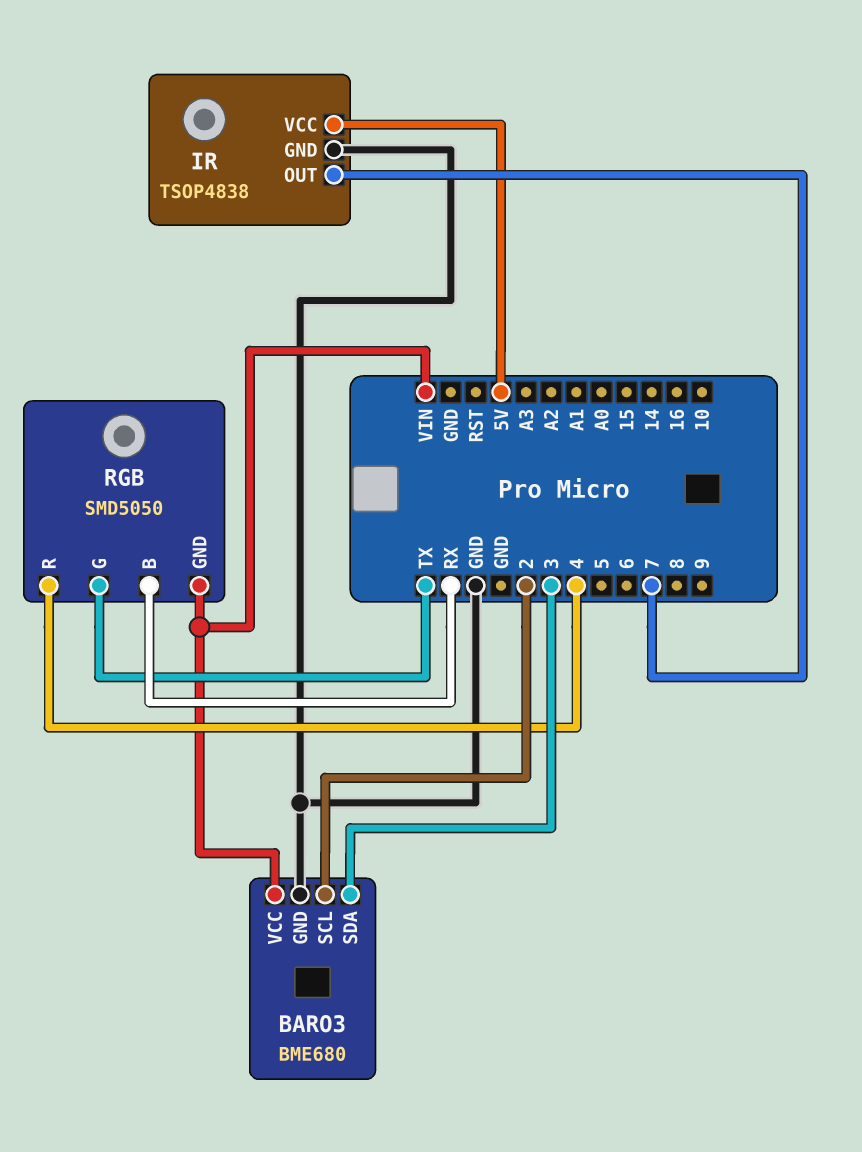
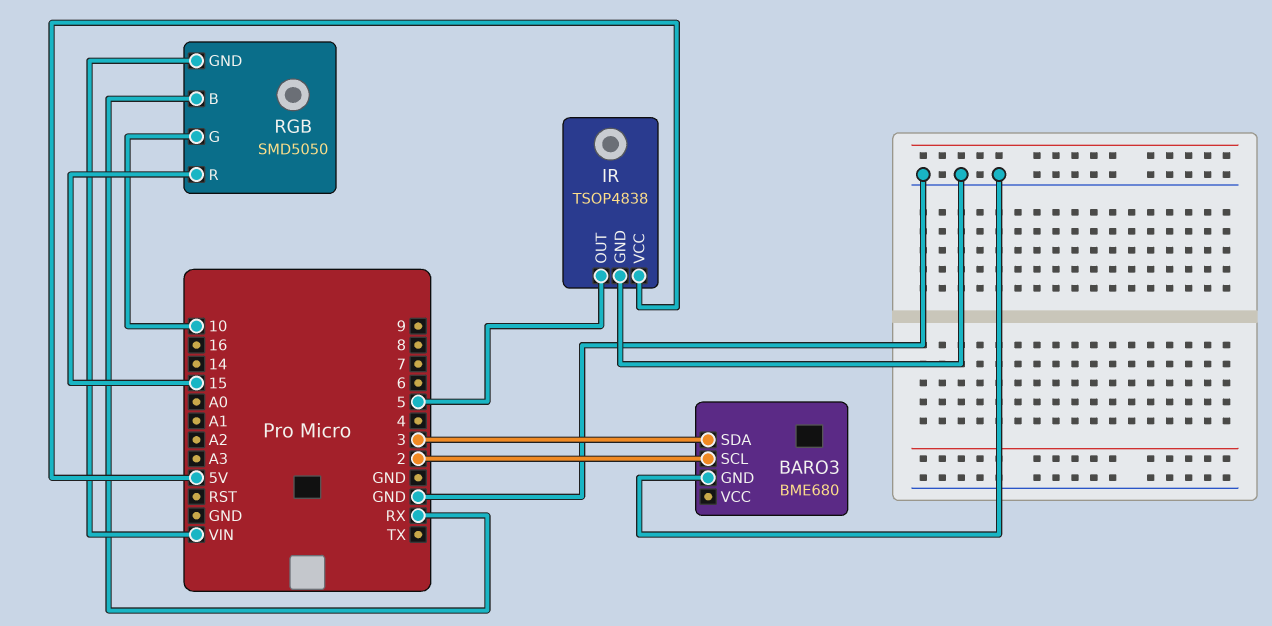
BARO3 pin VCC: VIN -> none
IR pin OUT: 7 -> 5
RGB pin G: TX -> 10
RGB pin R: 4 -> 15

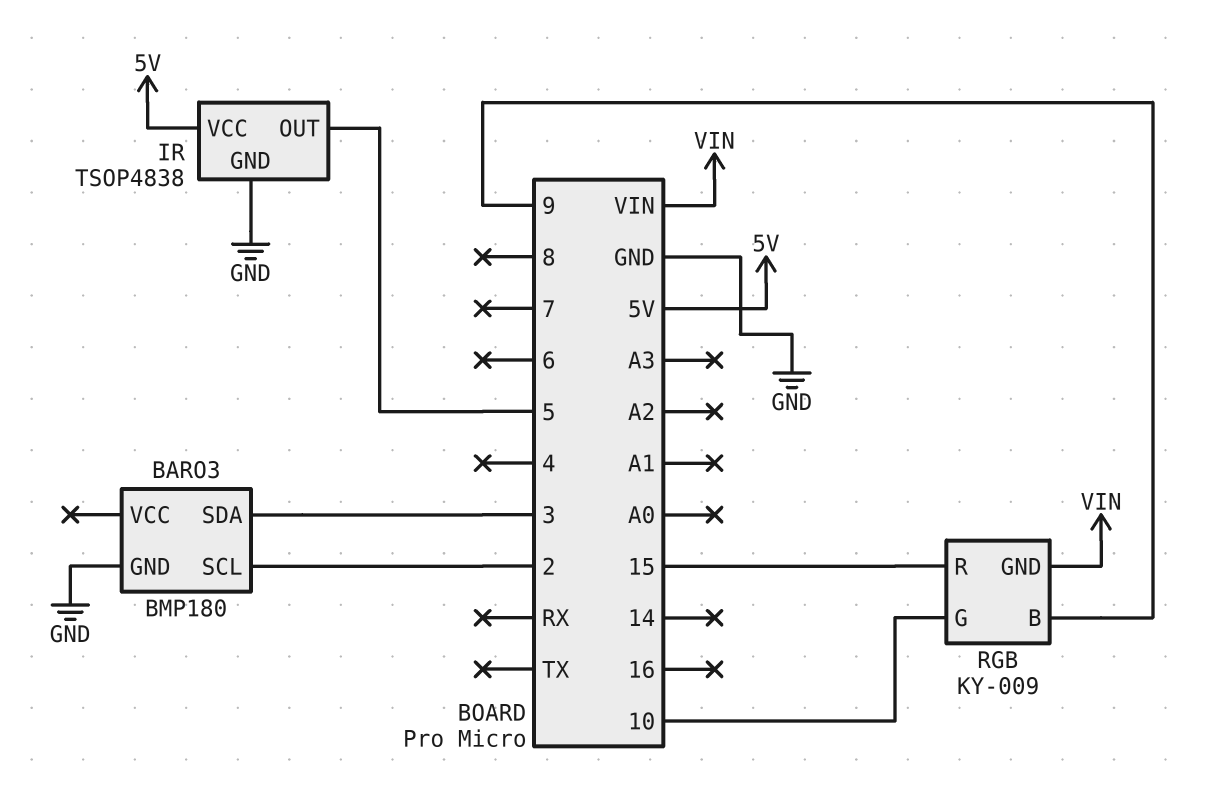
BARO3: BME680 -> BMP180
RGB: SMD5050 -> KY-009
RGB pin B: RX -> 9

